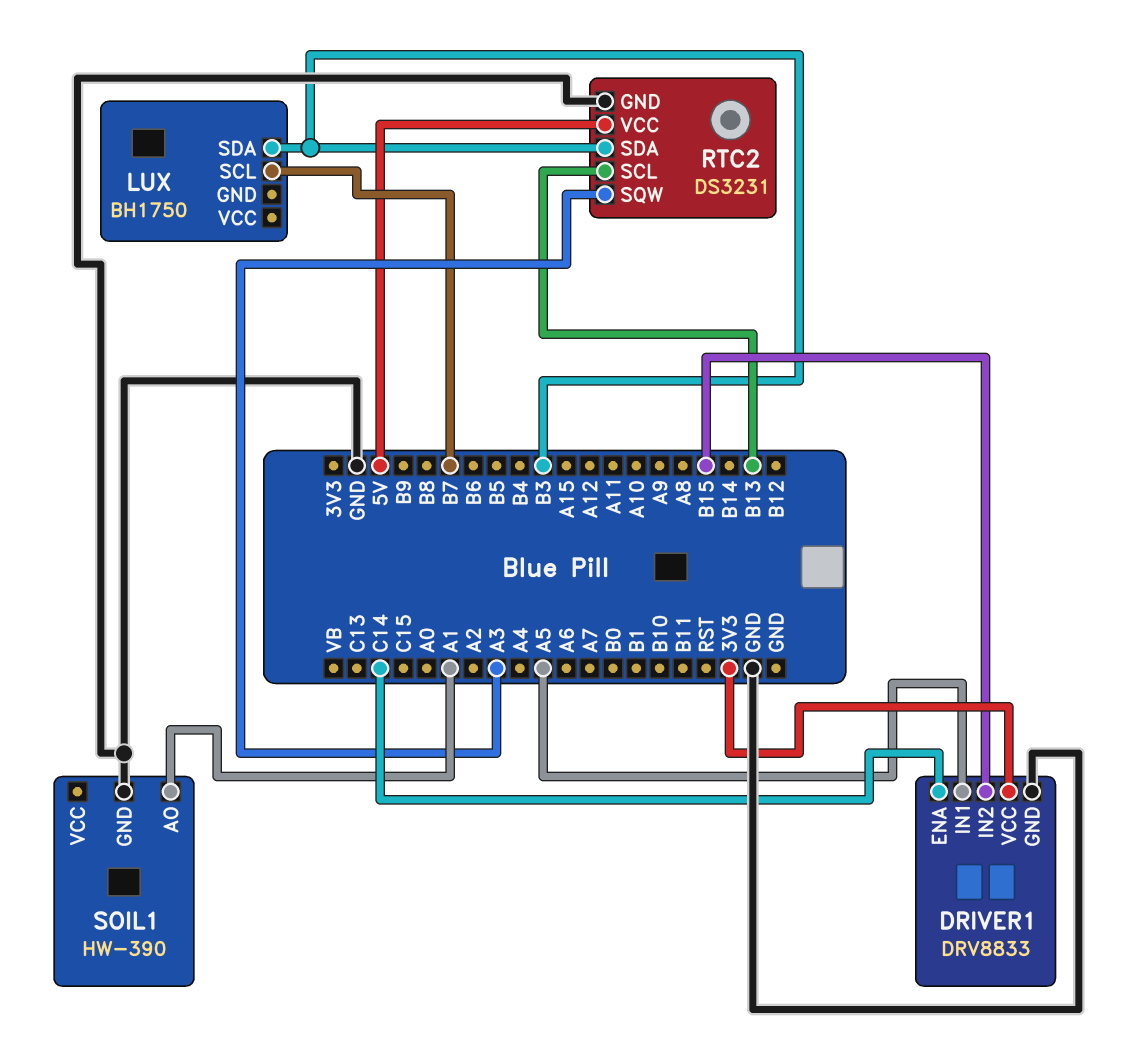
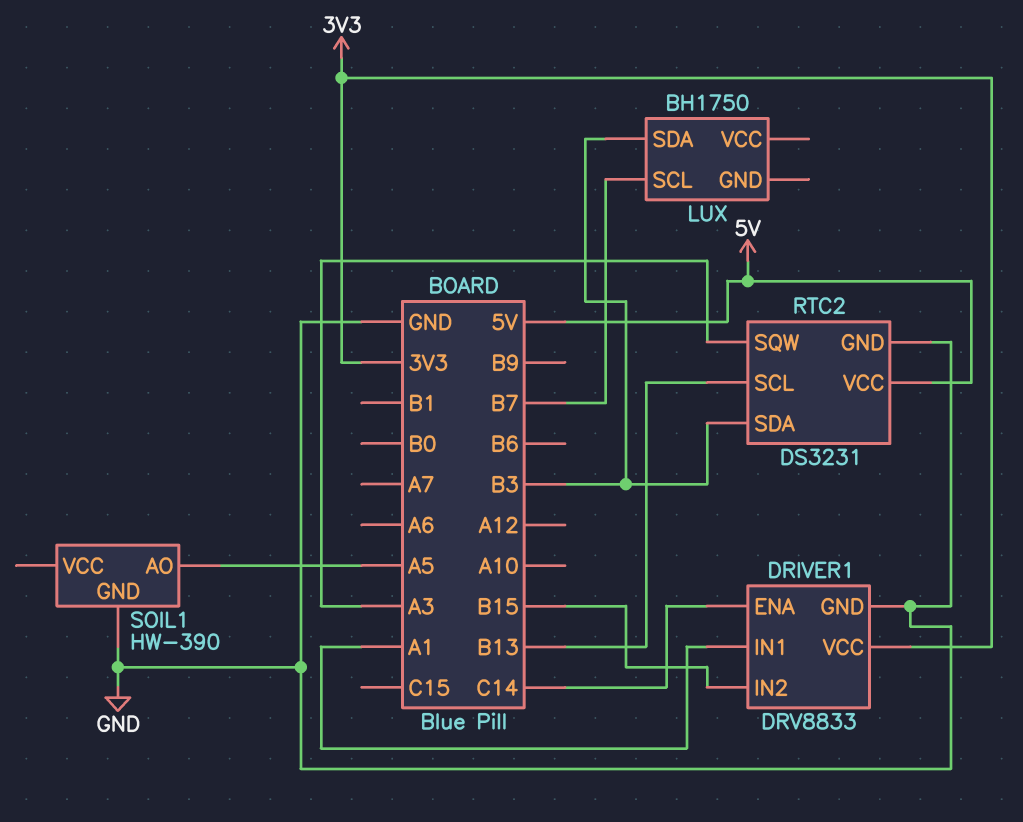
DRIVER1 pin IN1: A5 -> A1
SOIL1 pin AO: A1 -> A5

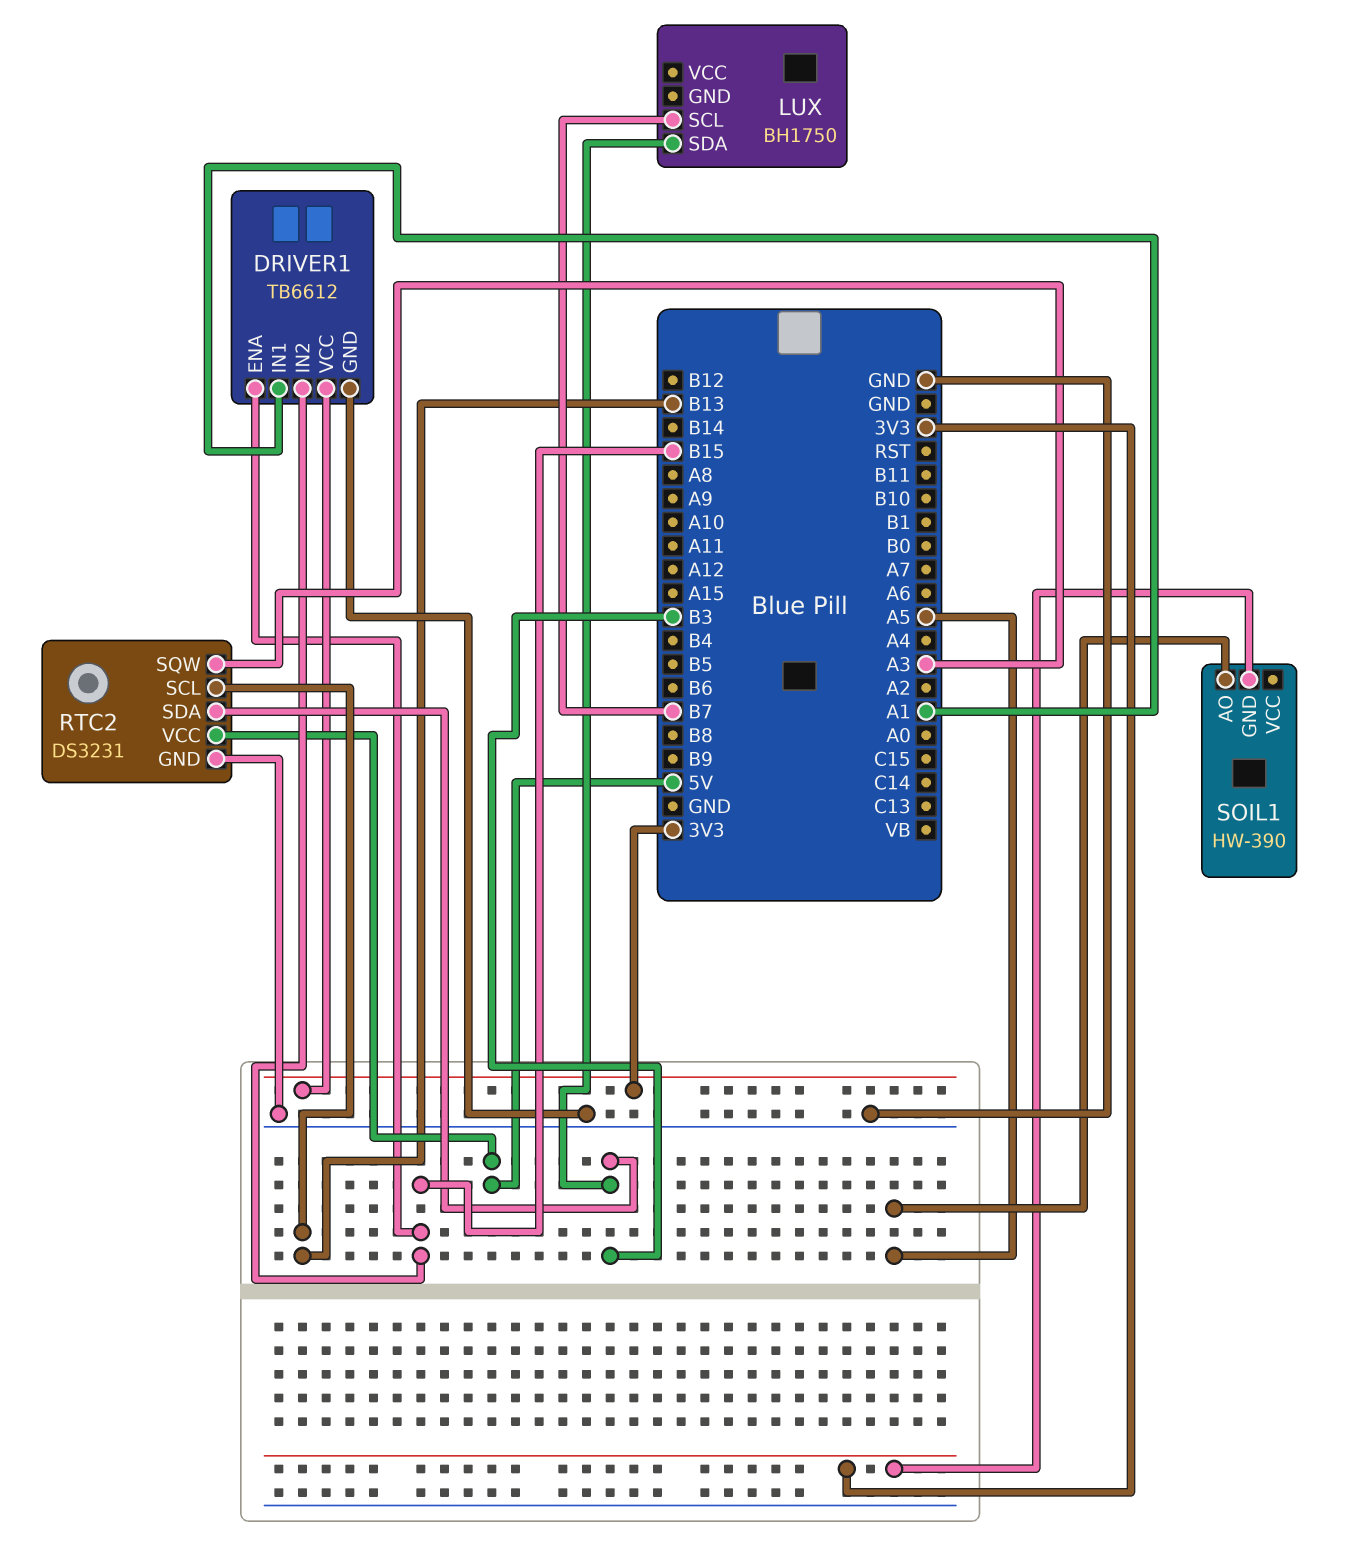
DRIVER1: DRV8833 -> TB6612
DRIVER1 pin ENA: C14 -> B15
SOIL1 pin GND: GND -> 3V3

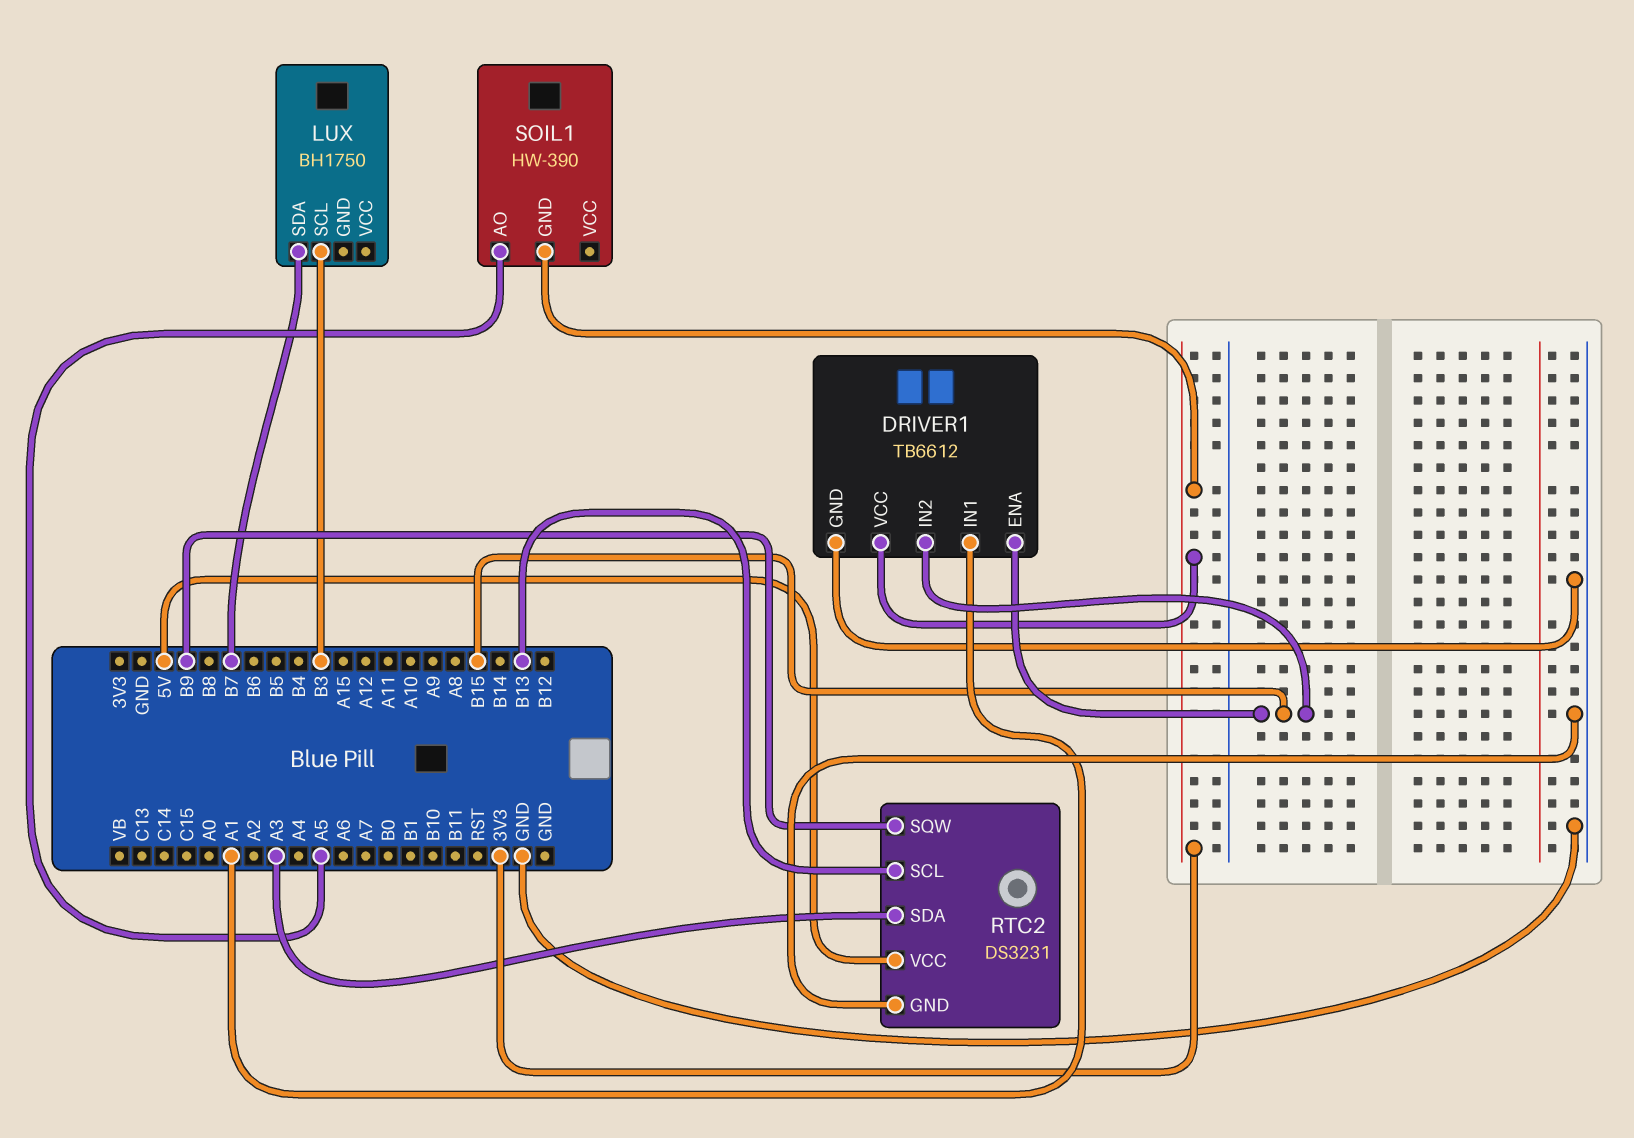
LUX pin SCL: B7 -> B3
LUX pin SDA: B3 -> B7
RTC2 pin SDA: B3 -> A3
RTC2 pin SQW: A3 -> B9

